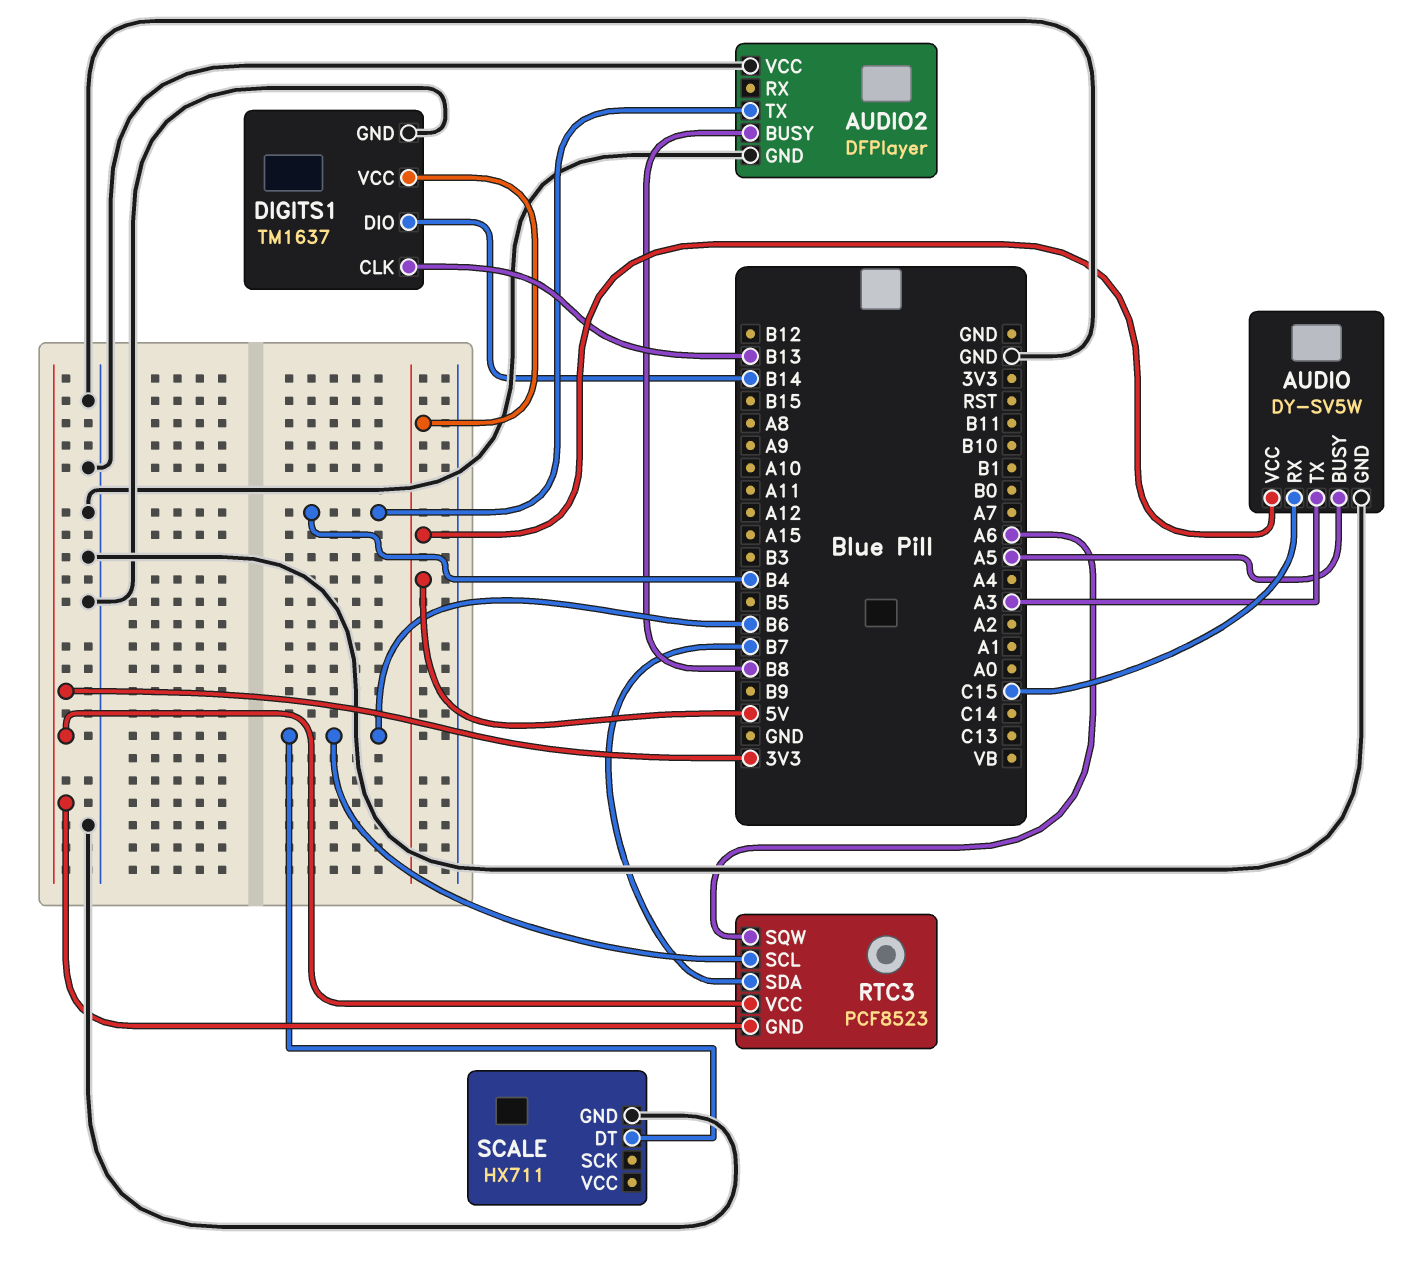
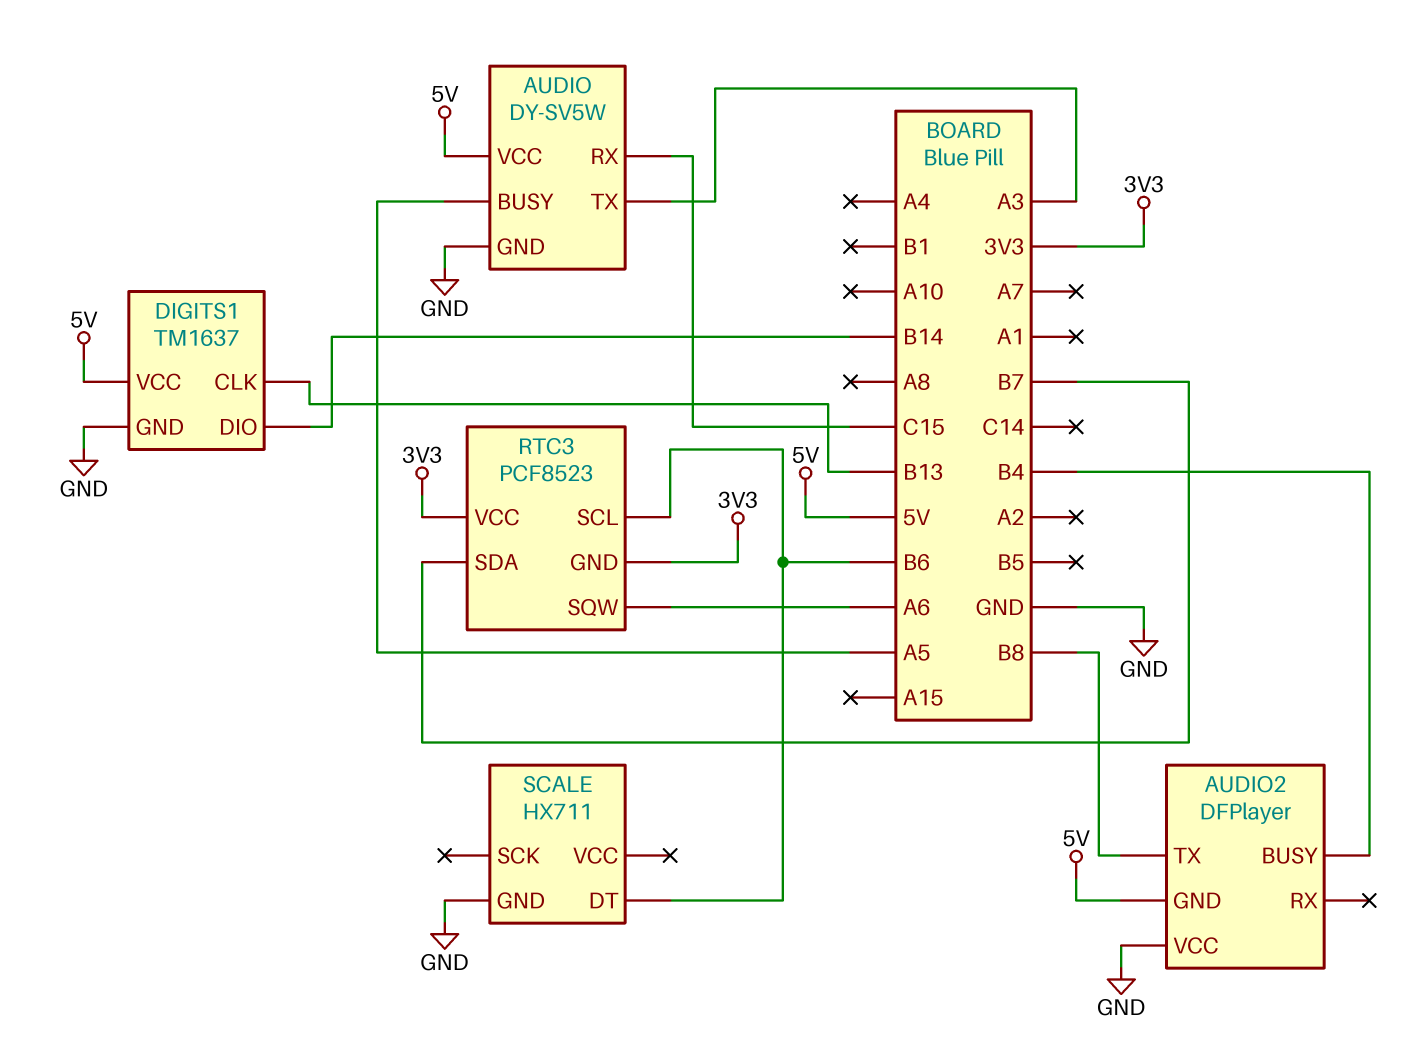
AUDIO2 pin BUSY: B8 -> B4
AUDIO2 pin GND: GND -> 5V
AUDIO2 pin TX: B4 -> B8

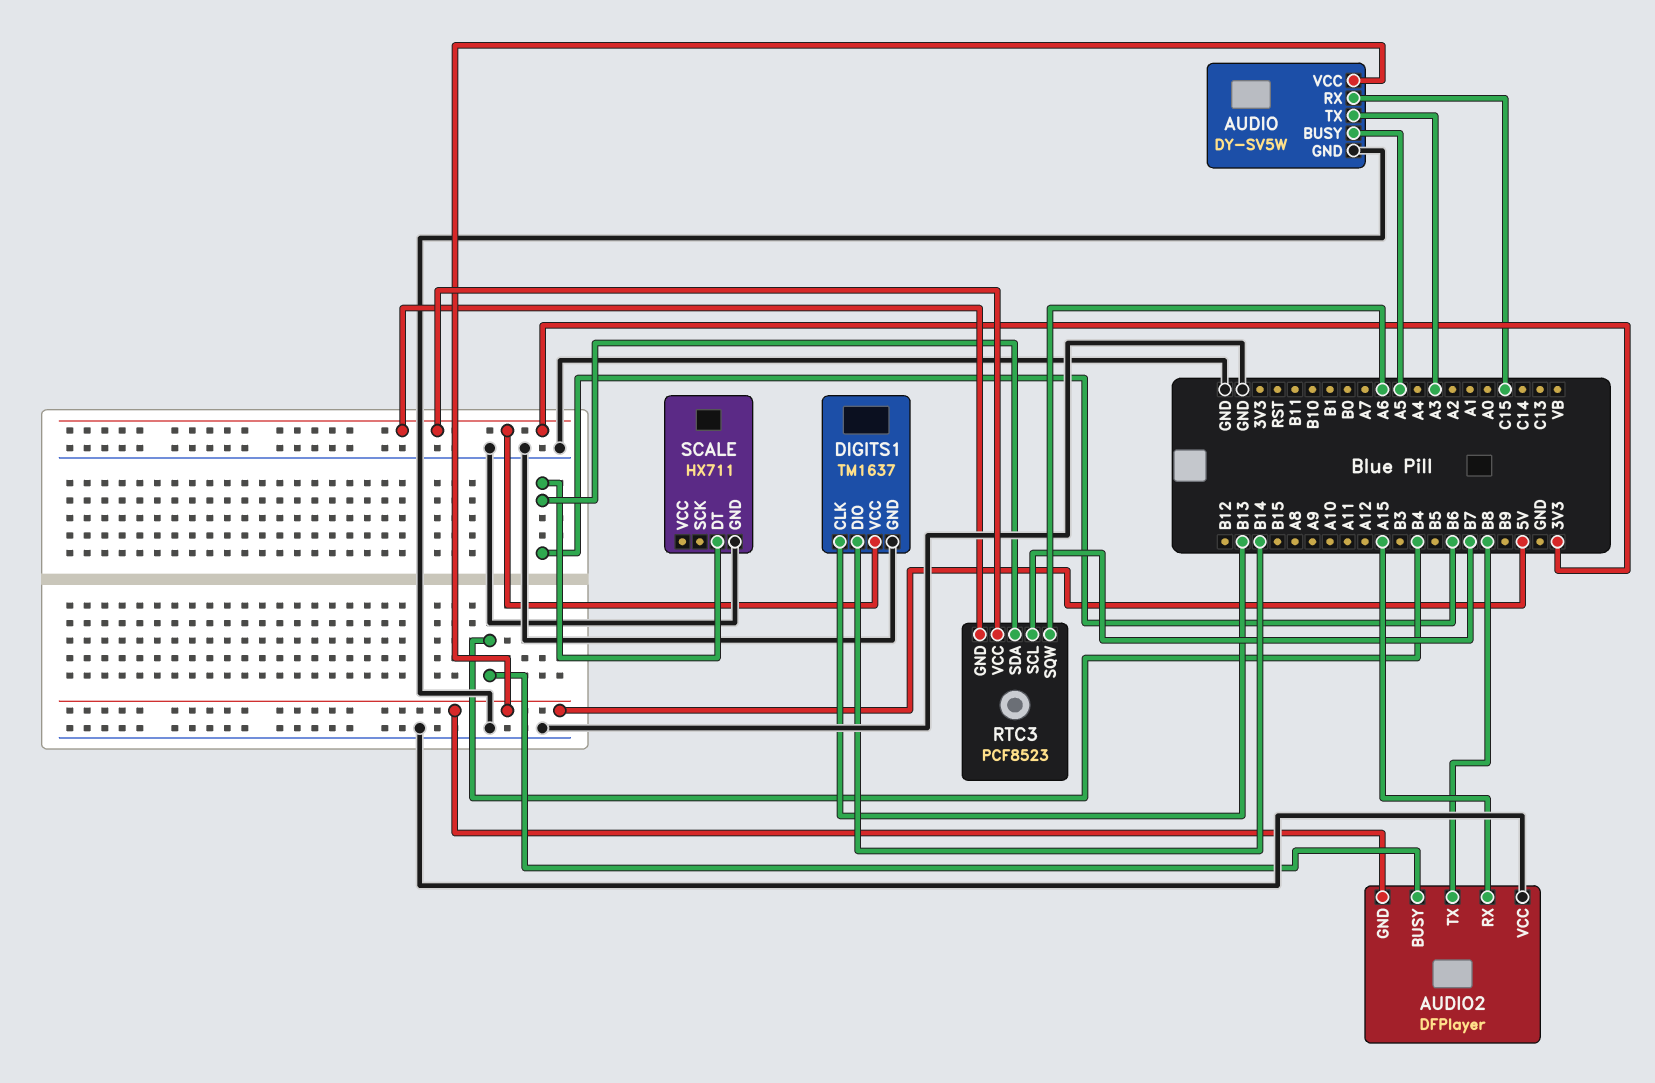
AUDIO2 pin RX: none -> A15
DIGITS1 pin VCC: 5V -> 3V3
RTC3 pin SCL: B6 -> B7
RTC3 pin SDA: B7 -> B6

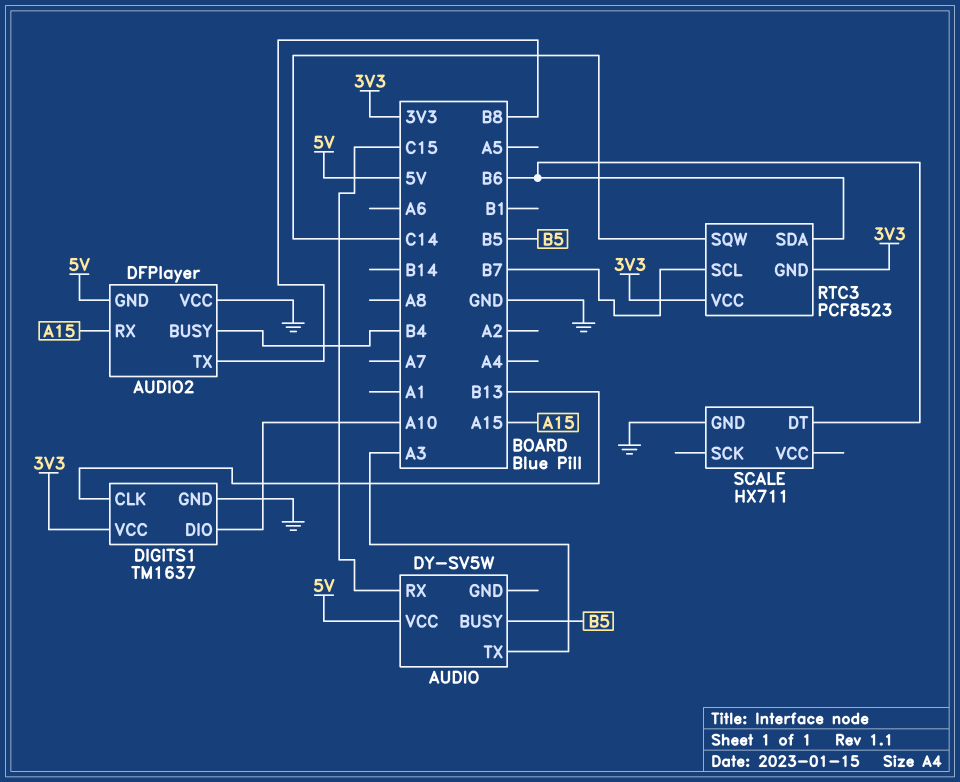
AUDIO pin BUSY: A5 -> B5
AUDIO pin GND: GND -> none
DIGITS1 pin DIO: B14 -> A10
RTC3 pin SQW: A6 -> C14

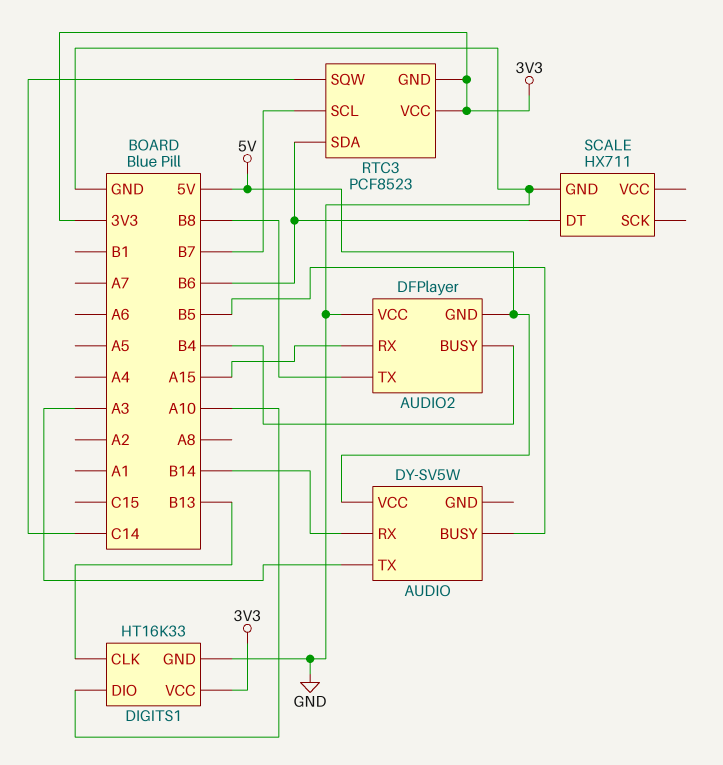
AUDIO pin RX: C15 -> B14
DIGITS1: TM1637 -> HT16K33

